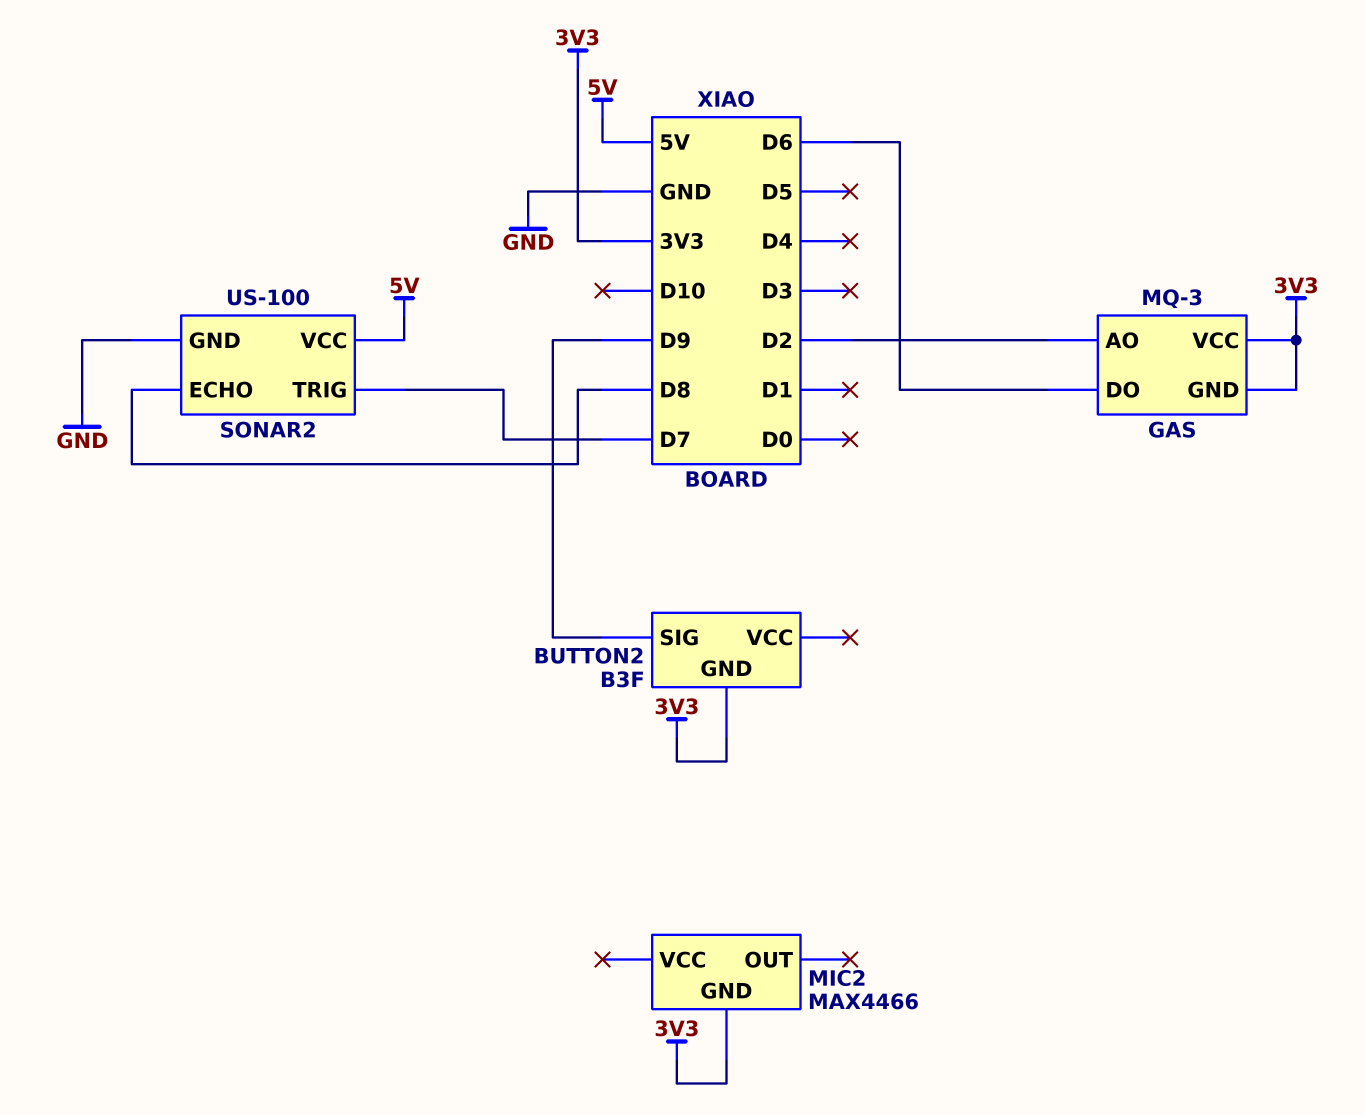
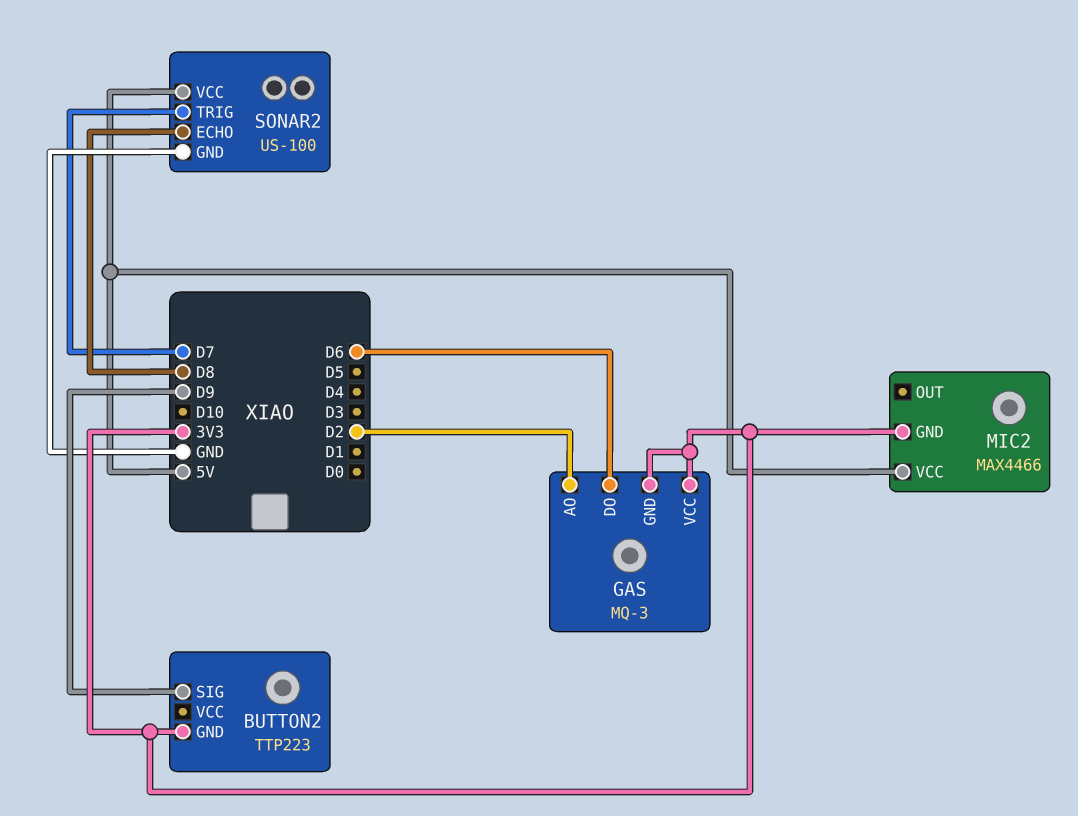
BUTTON2: B3F -> TTP223
MIC2 pin VCC: none -> 5V

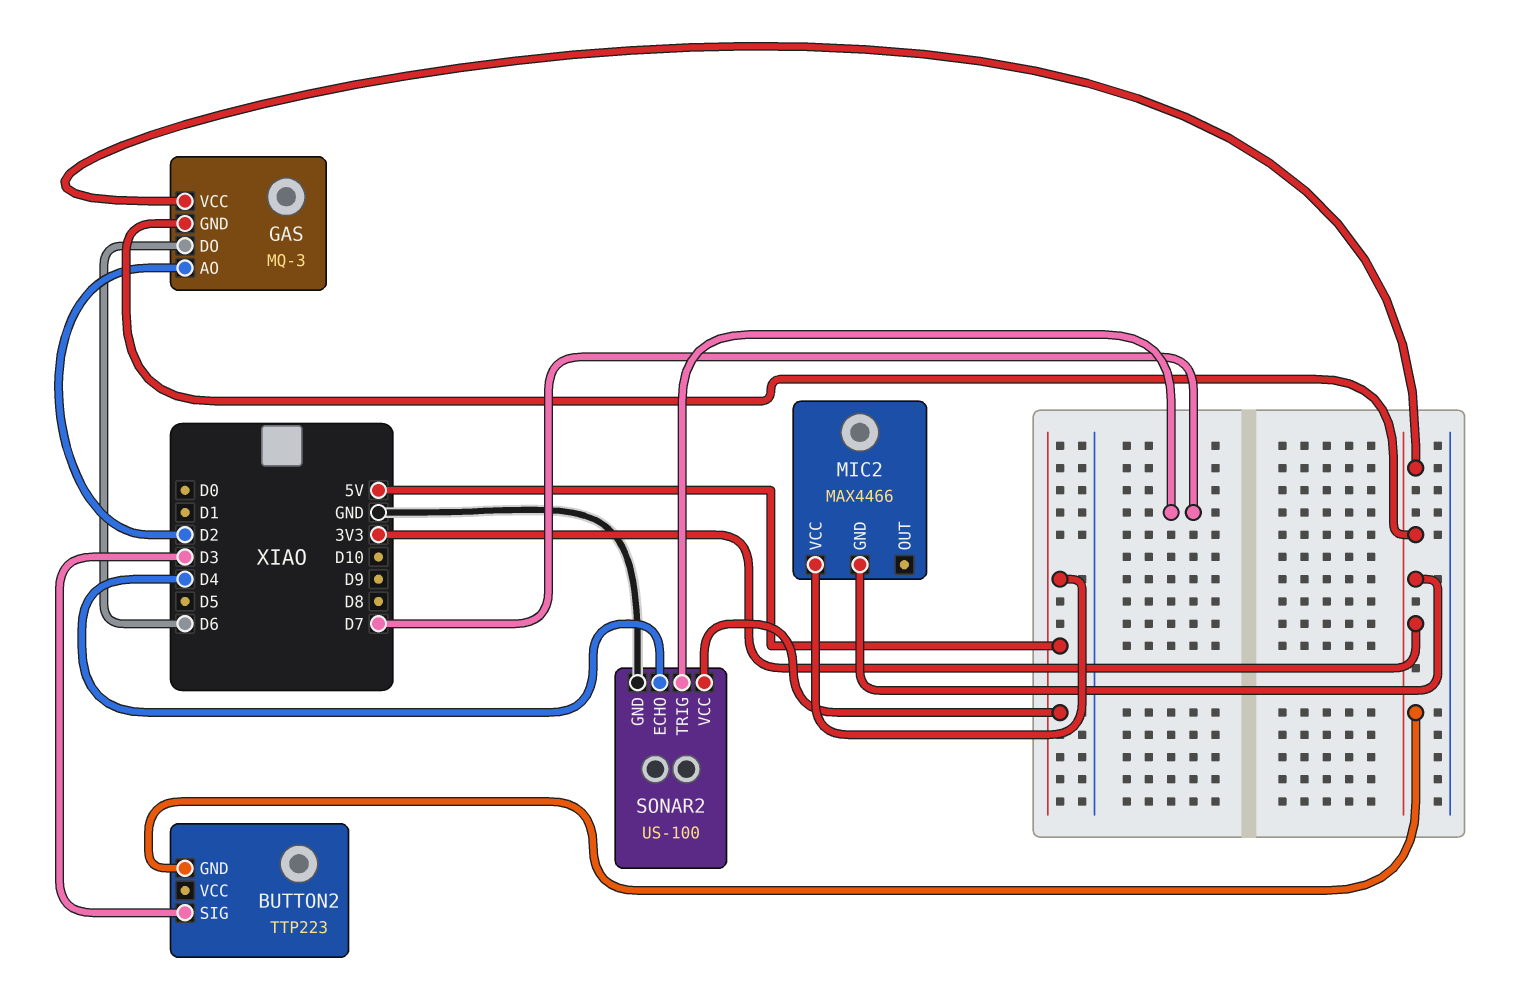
BUTTON2 pin SIG: D9 -> D3
SONAR2 pin ECHO: D8 -> D4

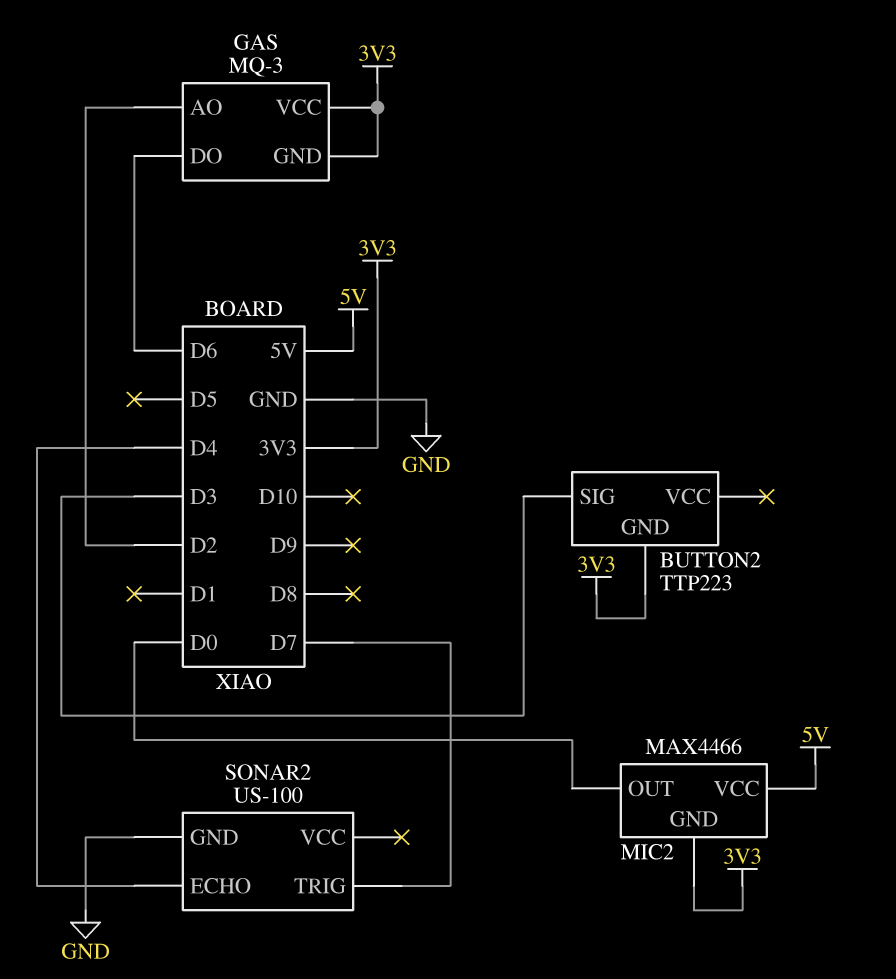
MIC2 pin OUT: none -> D0
SONAR2 pin VCC: 5V -> none

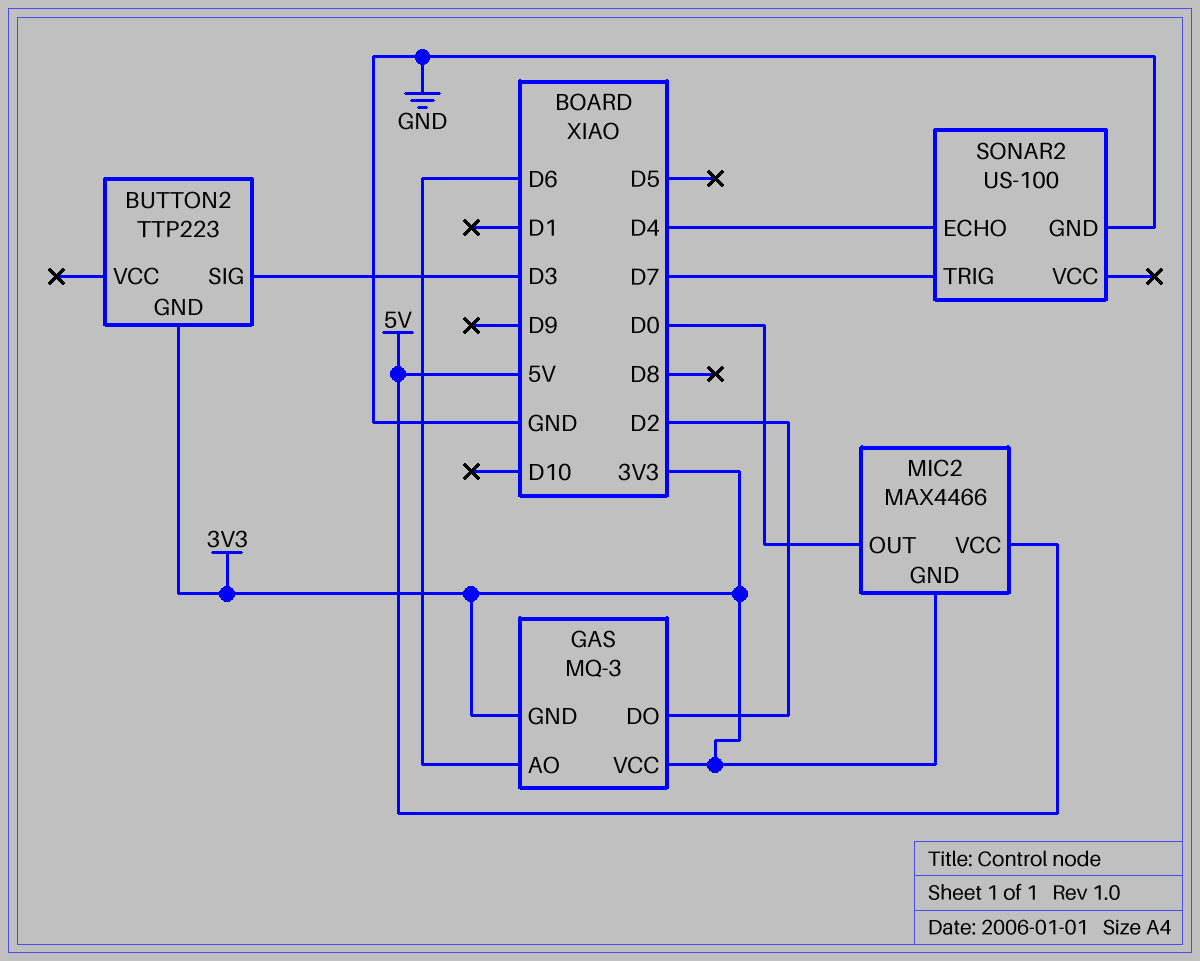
GAS pin AO: D2 -> D6
GAS pin DO: D6 -> D2

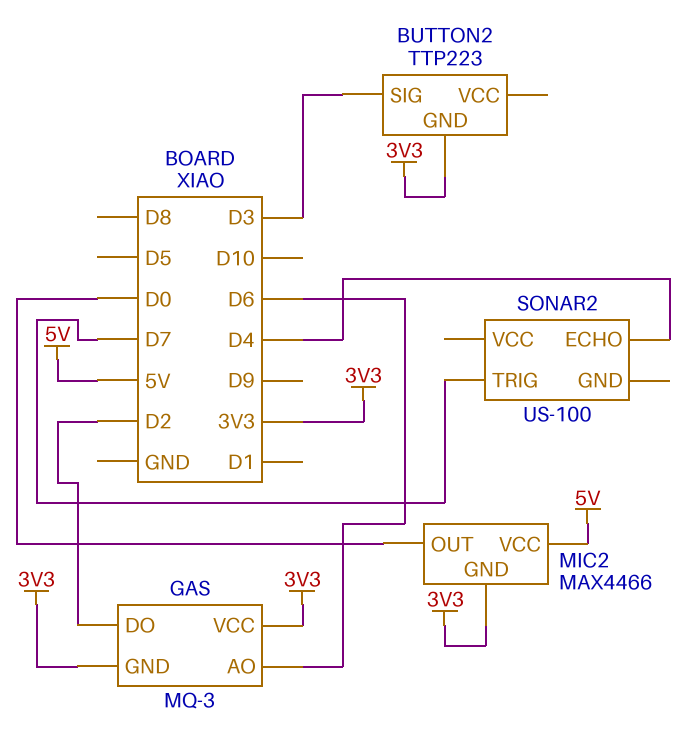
SONAR2 pin GND: GND -> none

